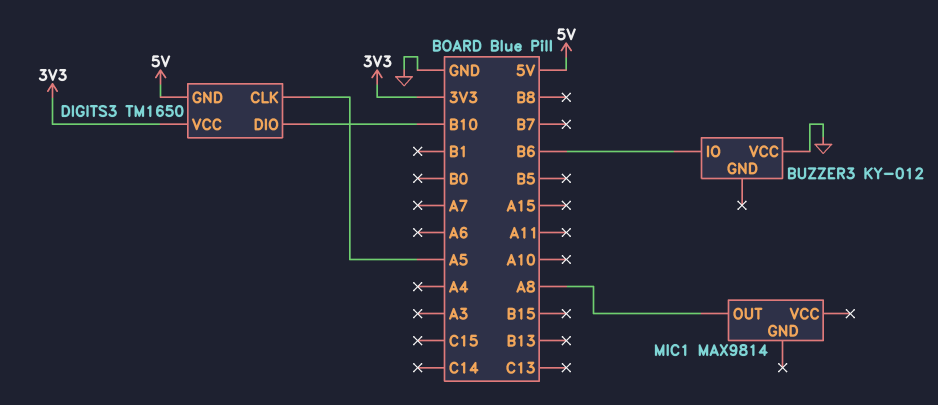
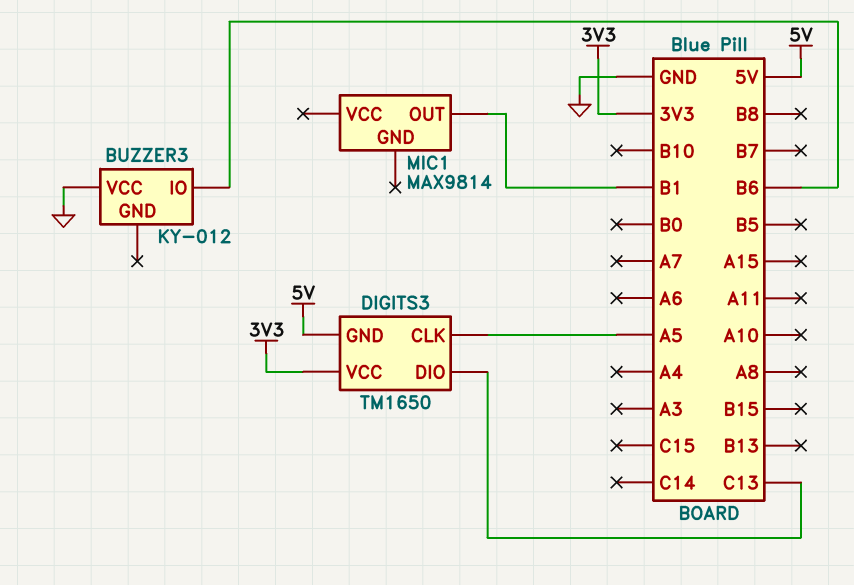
DIGITS3 pin DIO: B10 -> C13
MIC1 pin OUT: A8 -> B1

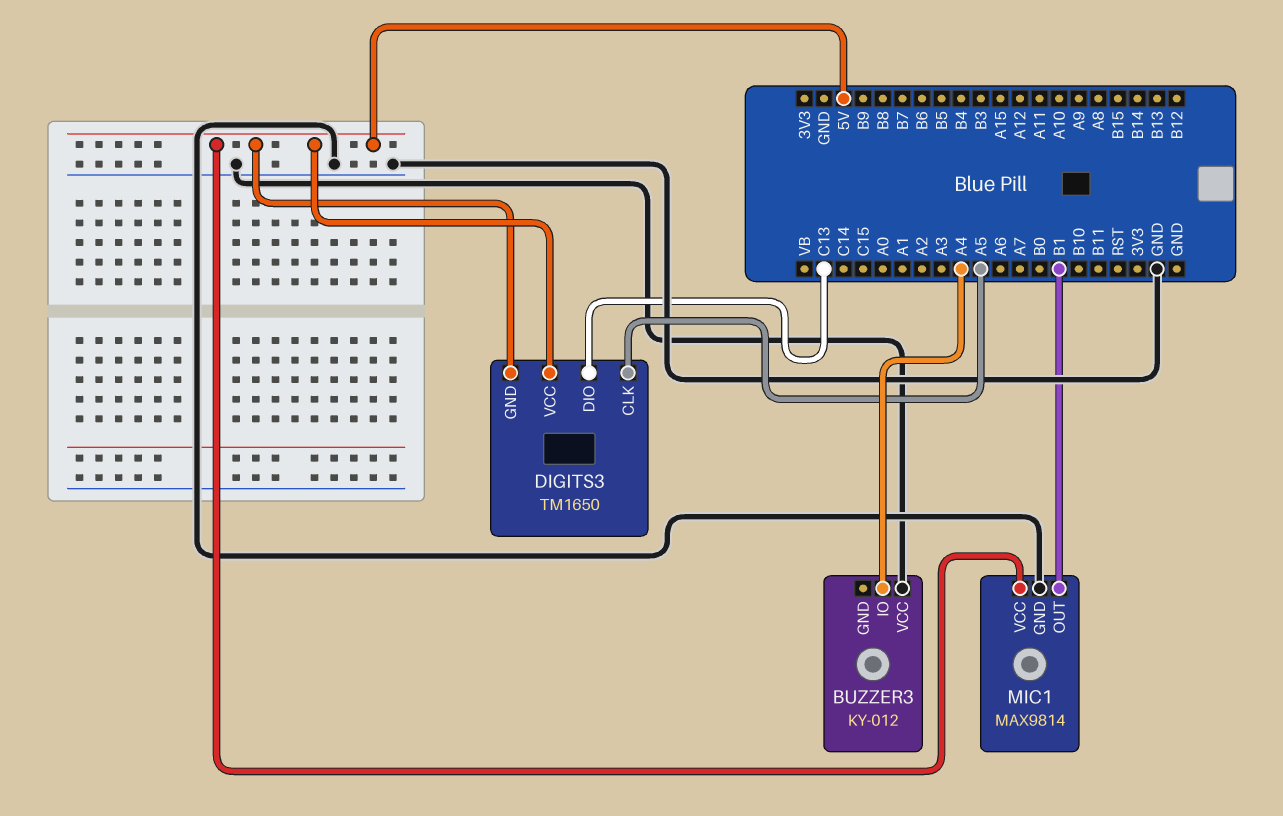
BUZZER3 pin IO: B6 -> A4
DIGITS3 pin VCC: 3V3 -> 5V
MIC1 pin GND: none -> GND
MIC1 pin VCC: none -> 5V

